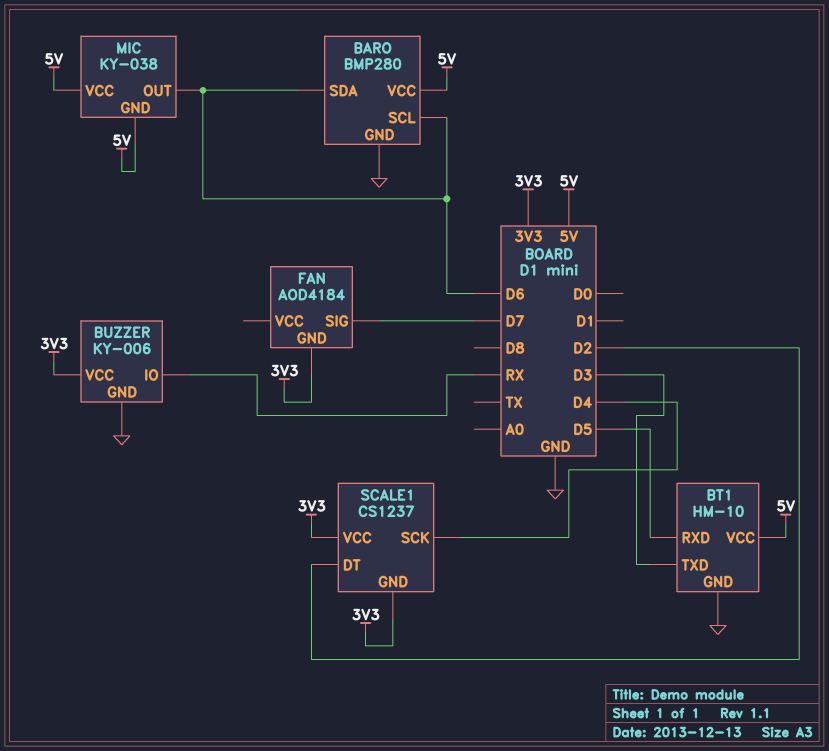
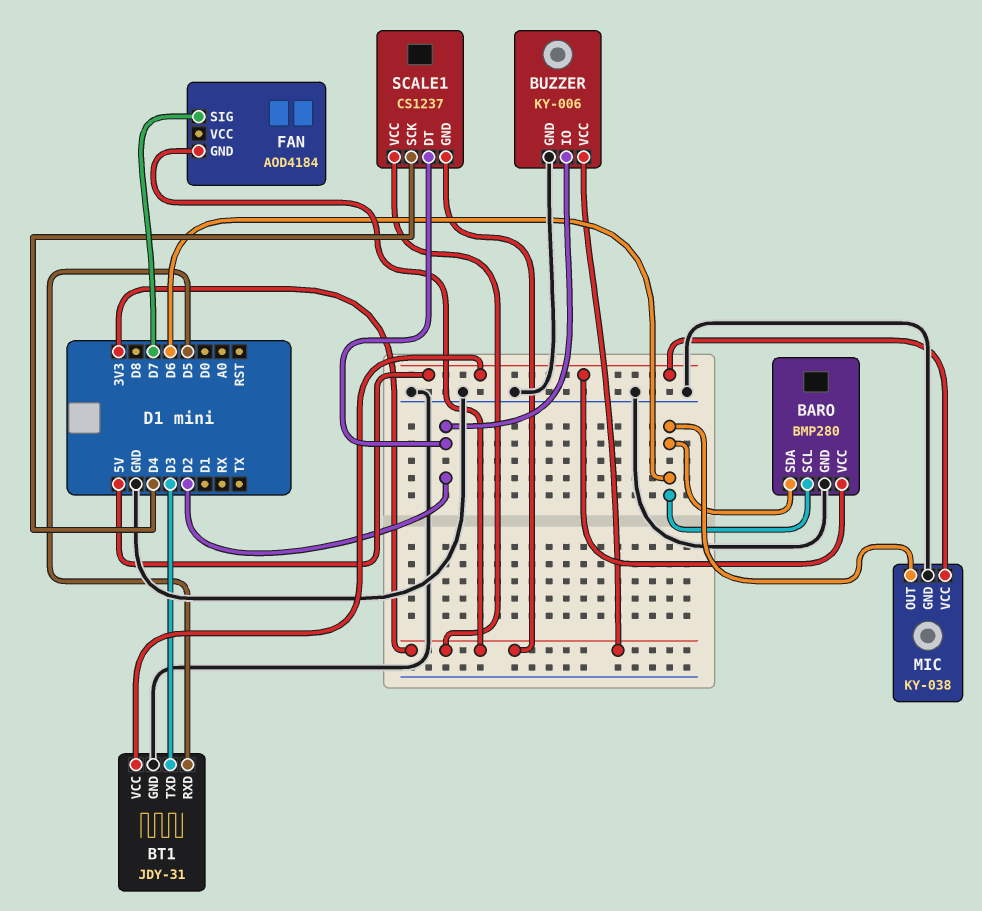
BT1: HM-10 -> JDY-31
BUZZER pin IO: RX -> D2
MIC pin GND: 5V -> GND

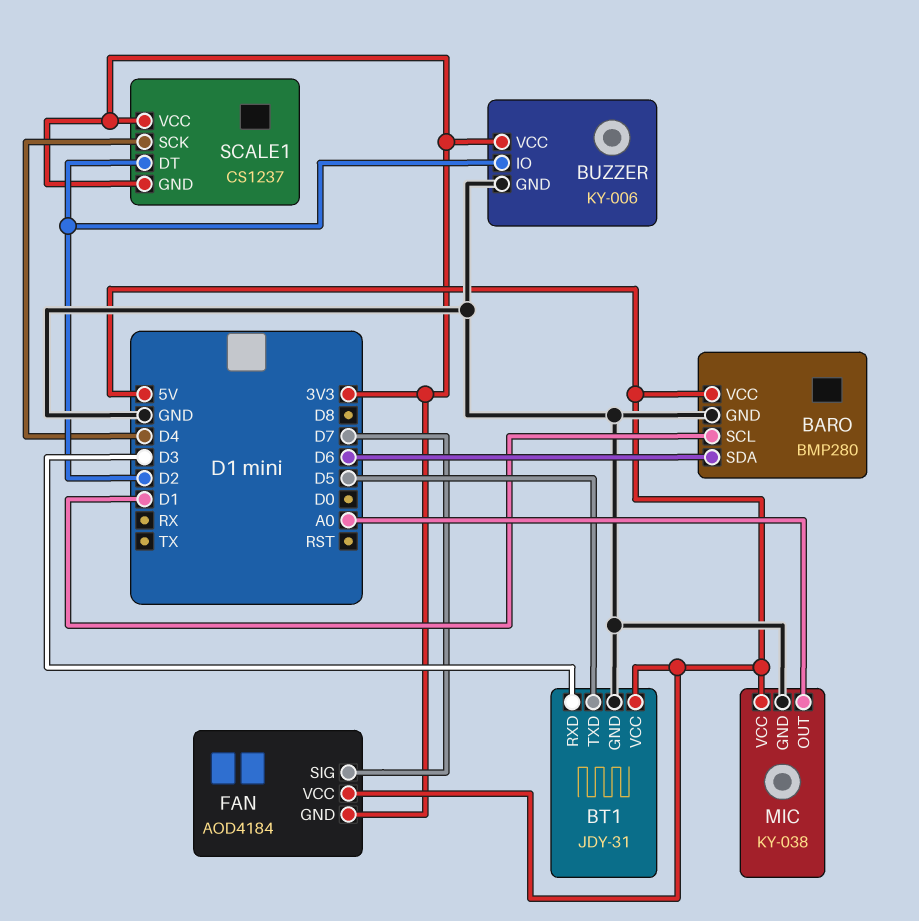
BARO pin SCL: D6 -> D1
BT1 pin RXD: D5 -> D3
BT1 pin TXD: D3 -> D5
FAN pin VCC: none -> 5V
MIC pin OUT: D6 -> A0

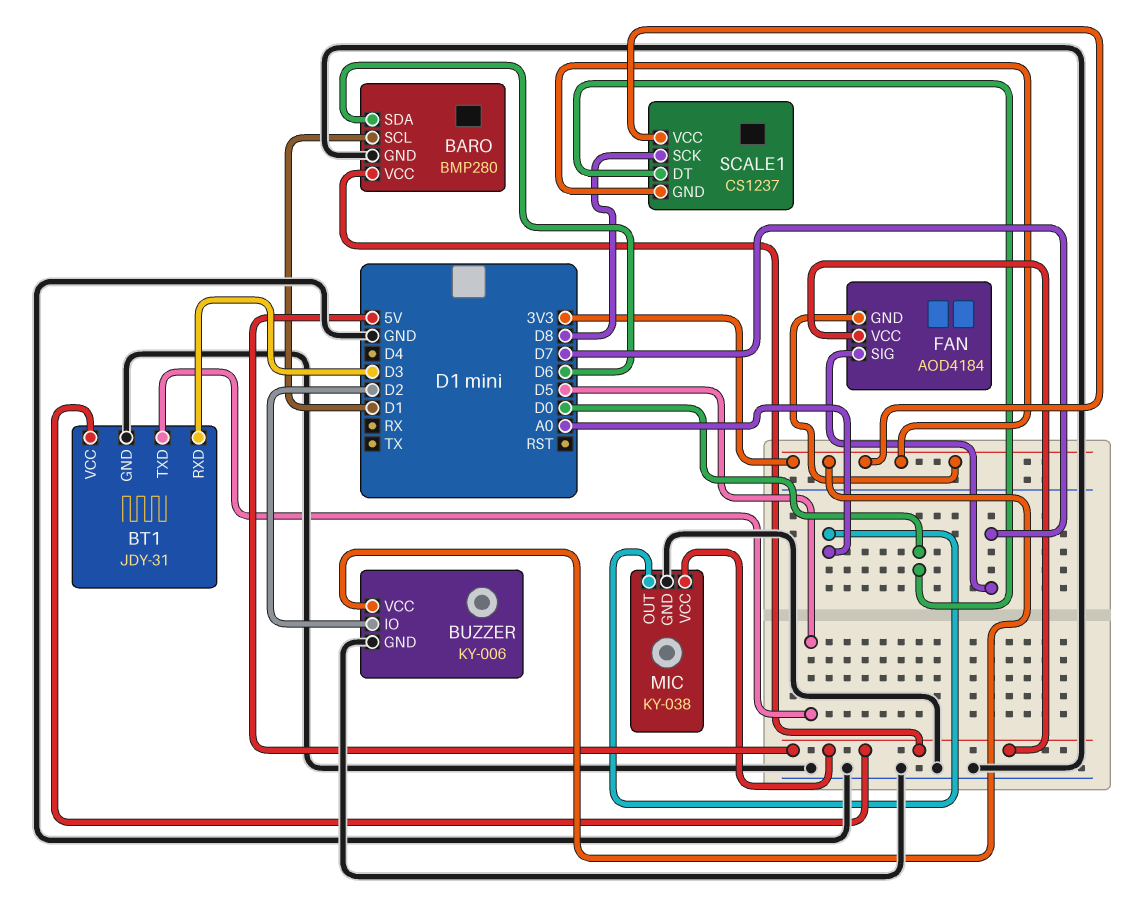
SCALE1 pin DT: D2 -> D0
SCALE1 pin SCK: D4 -> D8

